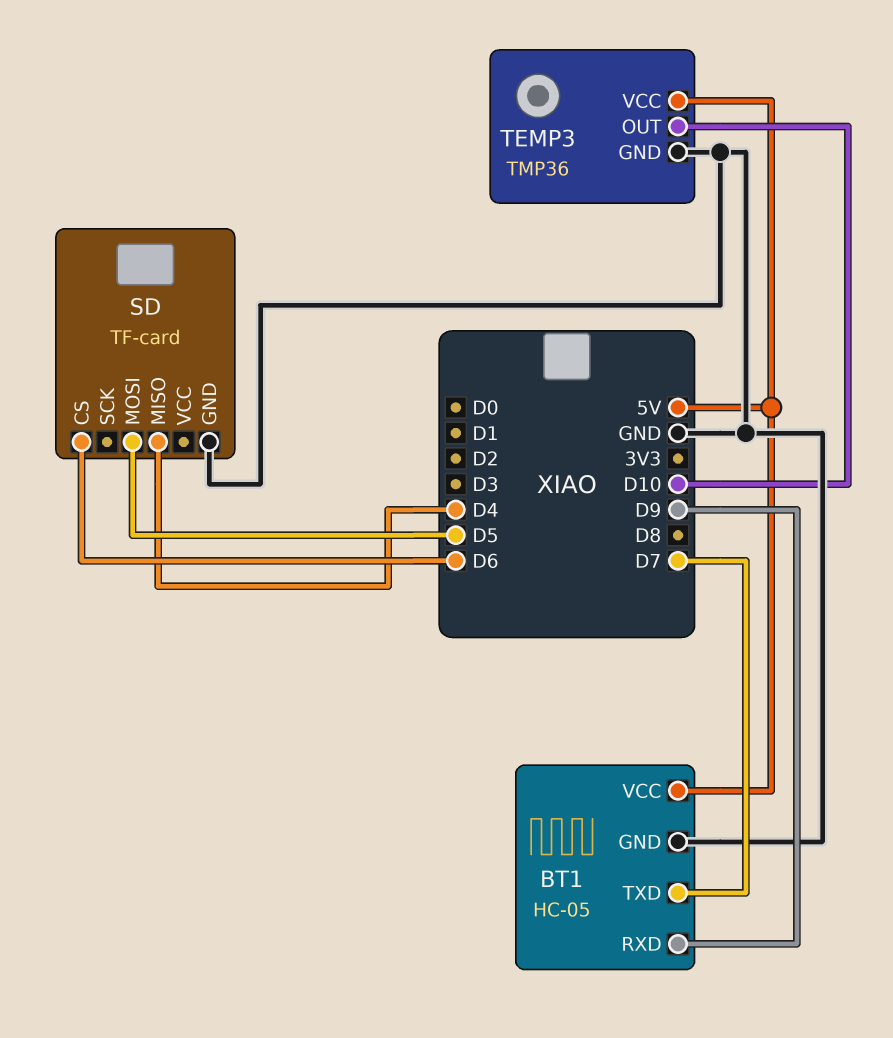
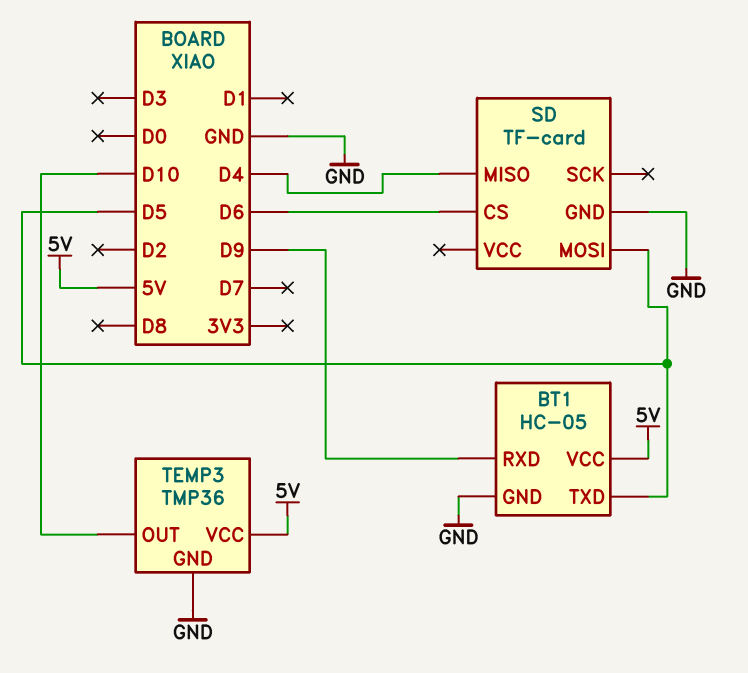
BT1 pin TXD: D7 -> D5

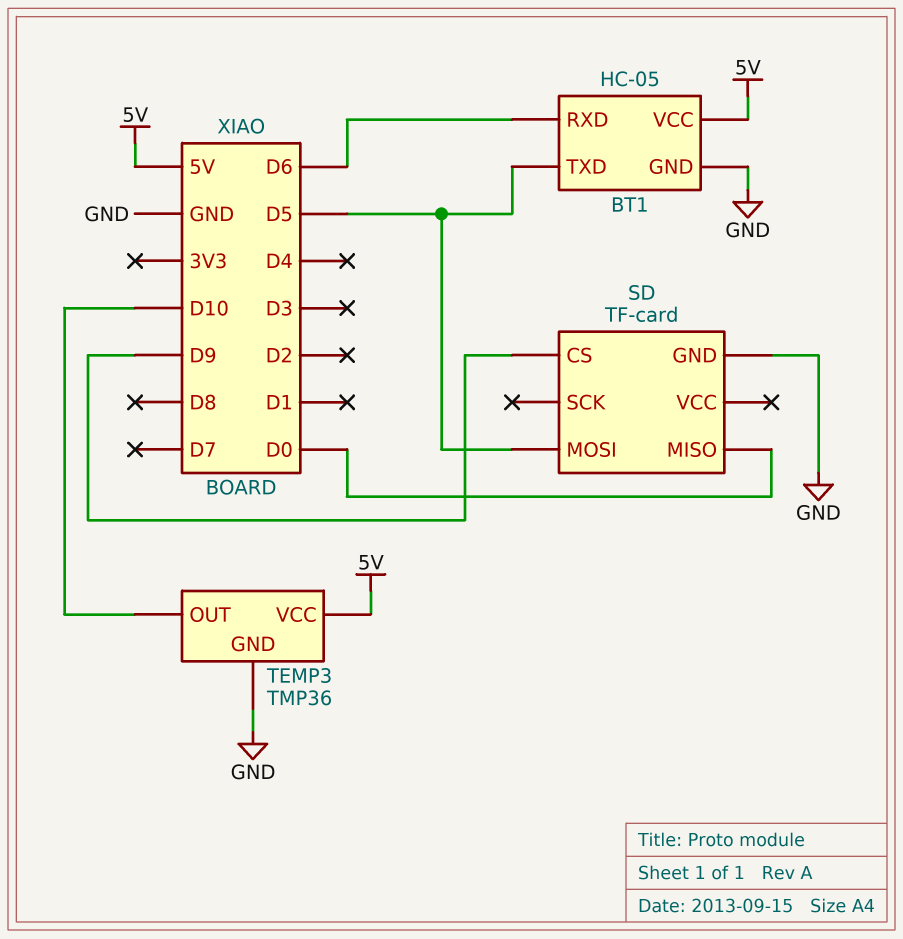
BT1 pin RXD: D9 -> D6
SD pin CS: D6 -> D9
SD pin MISO: D4 -> D0

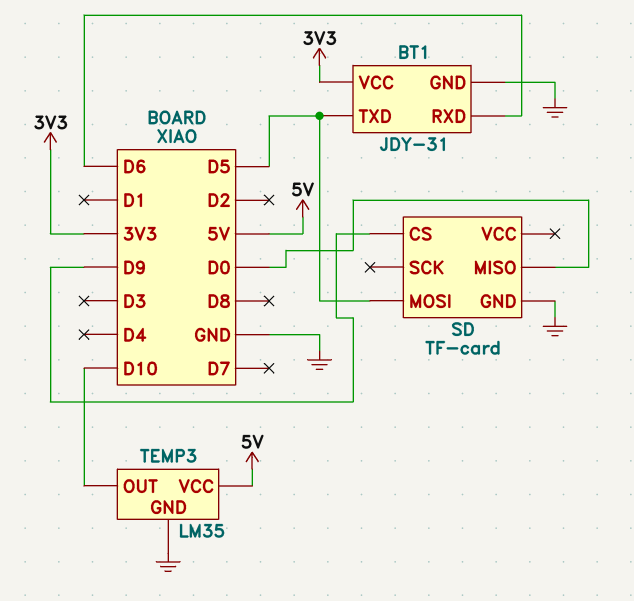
BT1: HC-05 -> JDY-31
BT1 pin VCC: 5V -> 3V3
TEMP3: TMP36 -> LM35

